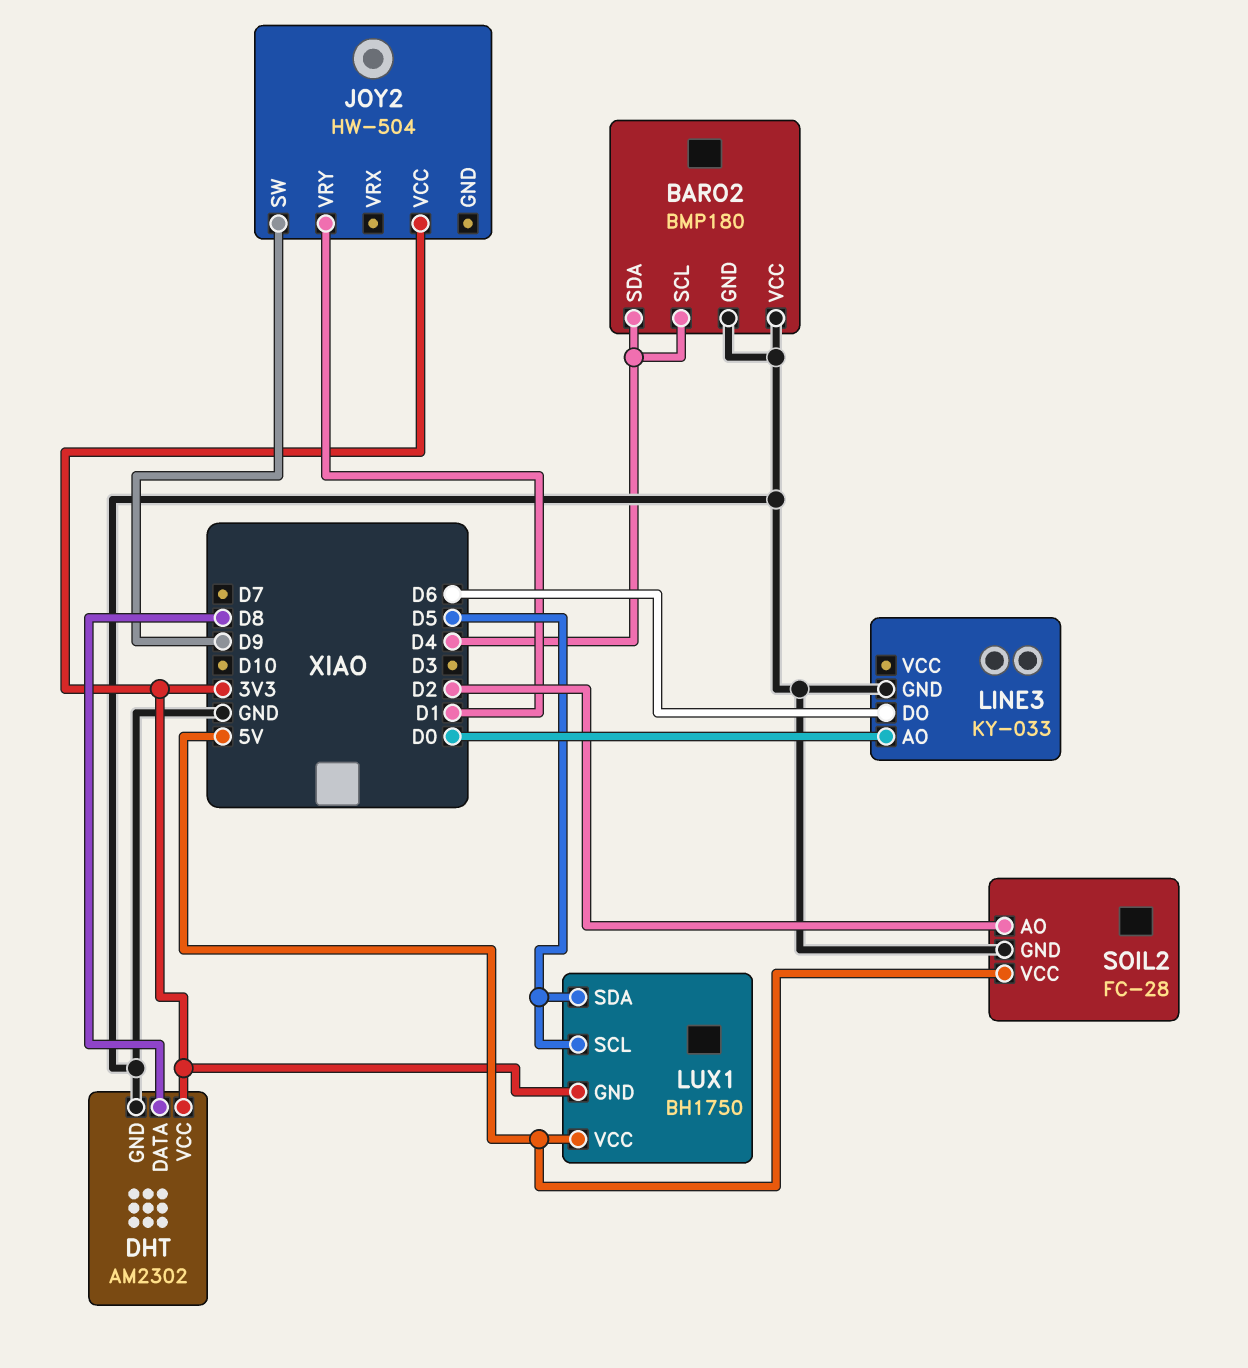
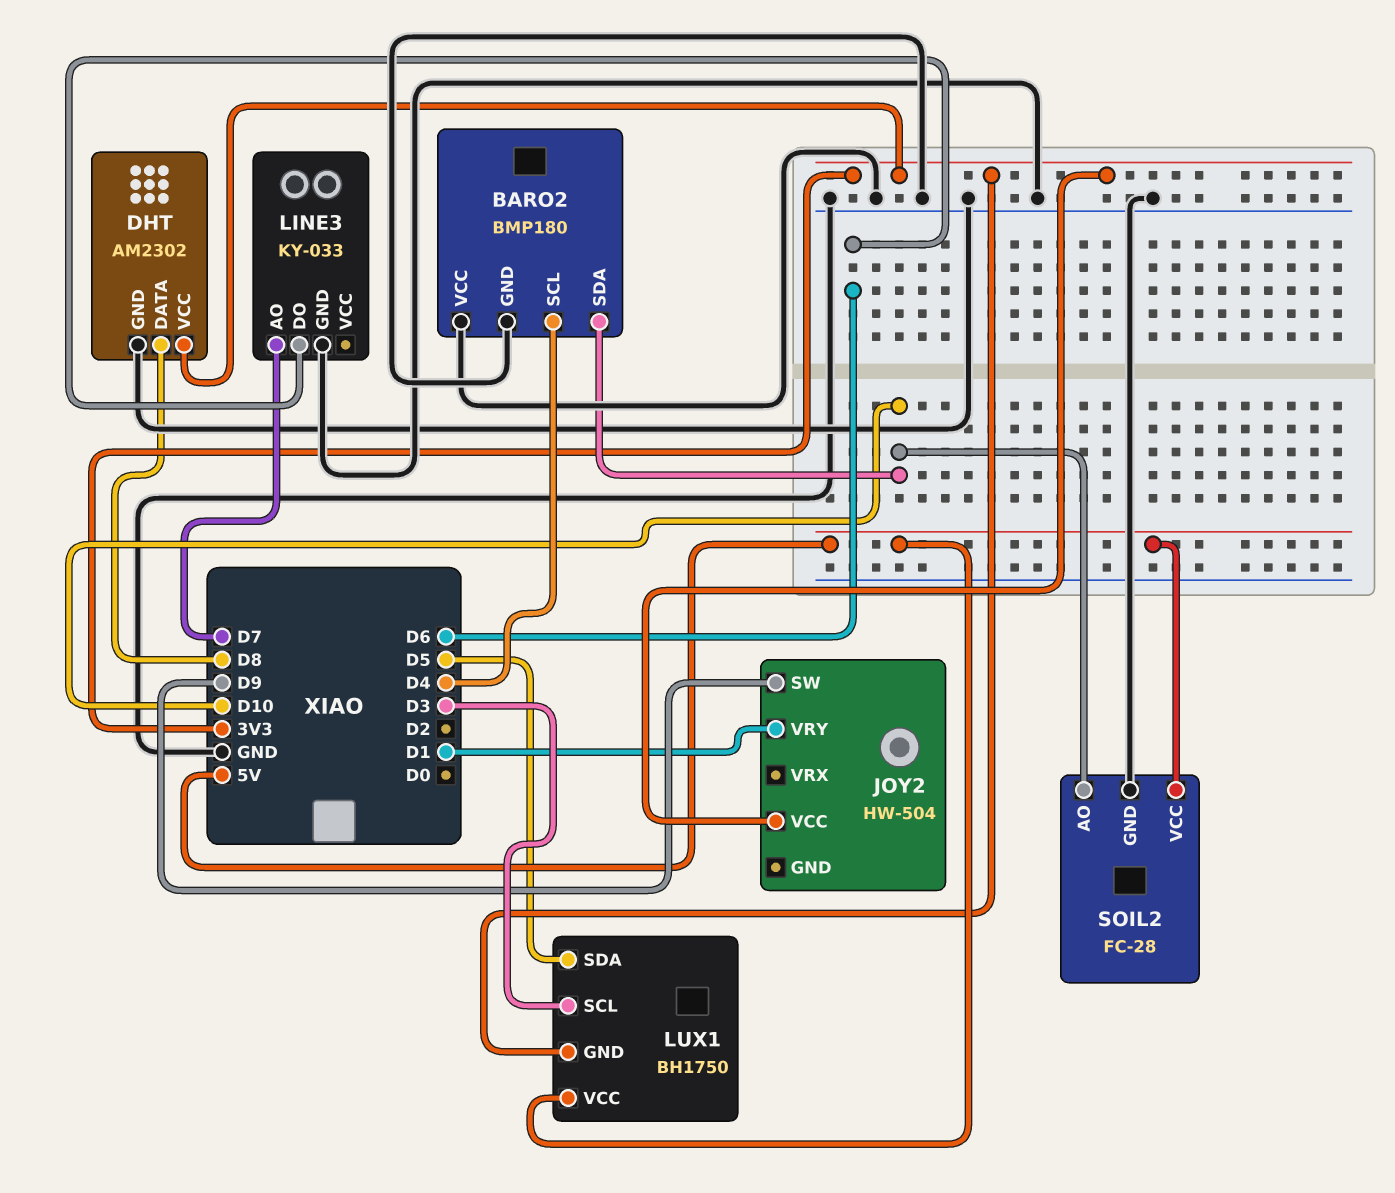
BARO2 pin SDA: D4 -> D10
LINE3 pin AO: D0 -> D7
LUX1 pin SCL: D5 -> D3
SOIL2 pin AO: D2 -> D10

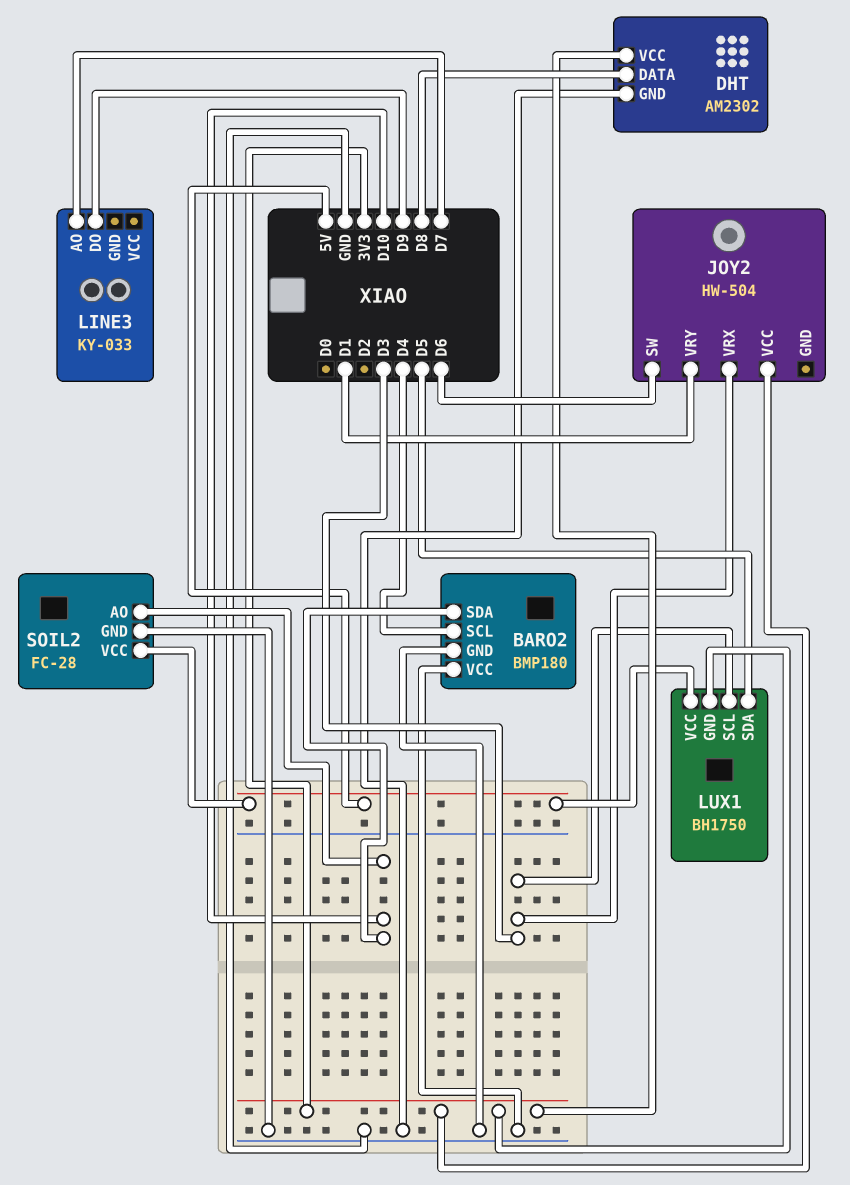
JOY2 pin SW: D9 -> D6
JOY2 pin VRX: none -> D3
LINE3 pin DO: D6 -> D9
LINE3 pin GND: GND -> none

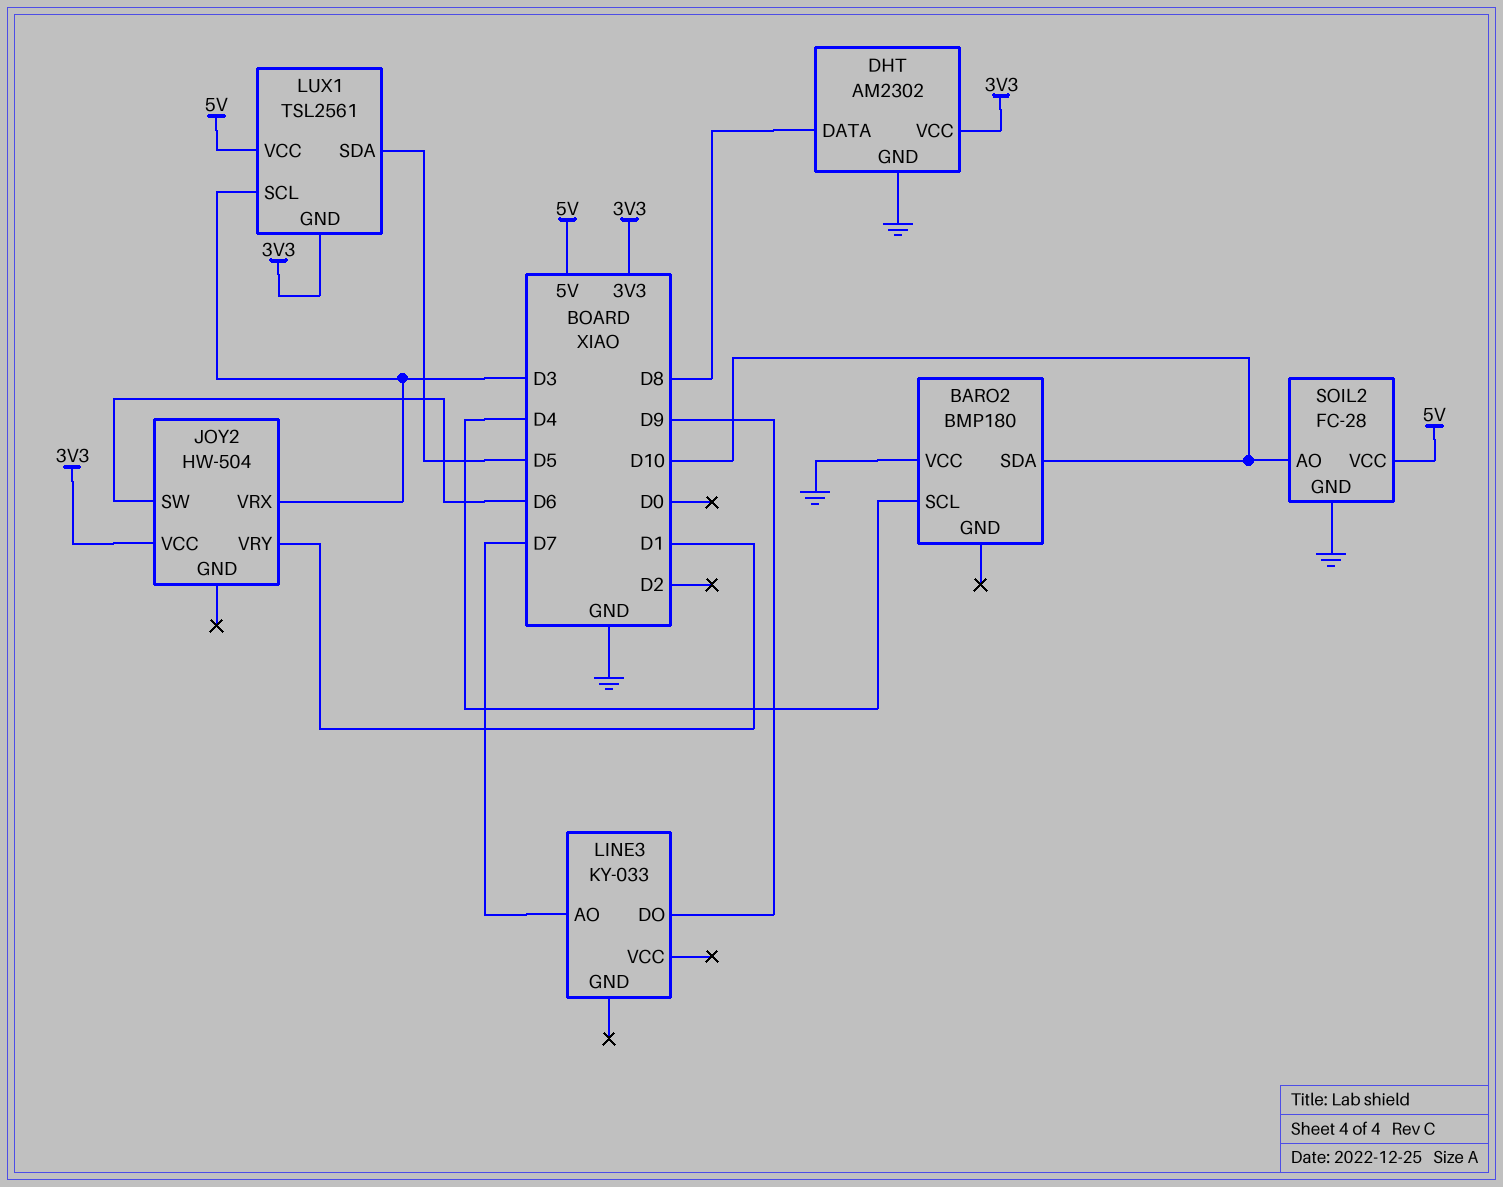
BARO2 pin GND: GND -> none
LUX1: BH1750 -> TSL2561

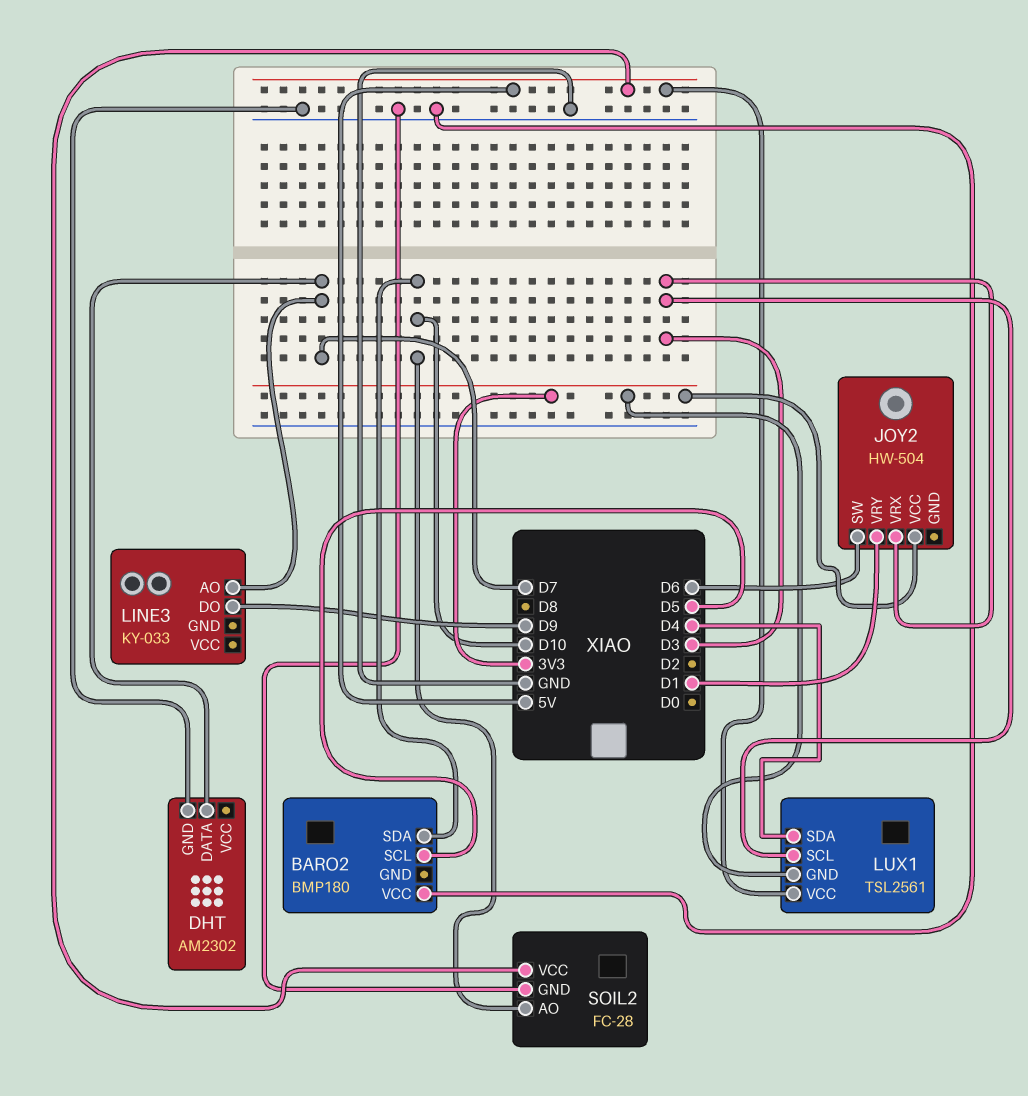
BARO2 pin SCL: D4 -> D5
DHT pin DATA: D8 -> D7
DHT pin VCC: 3V3 -> none
LUX1 pin SDA: D5 -> D4

